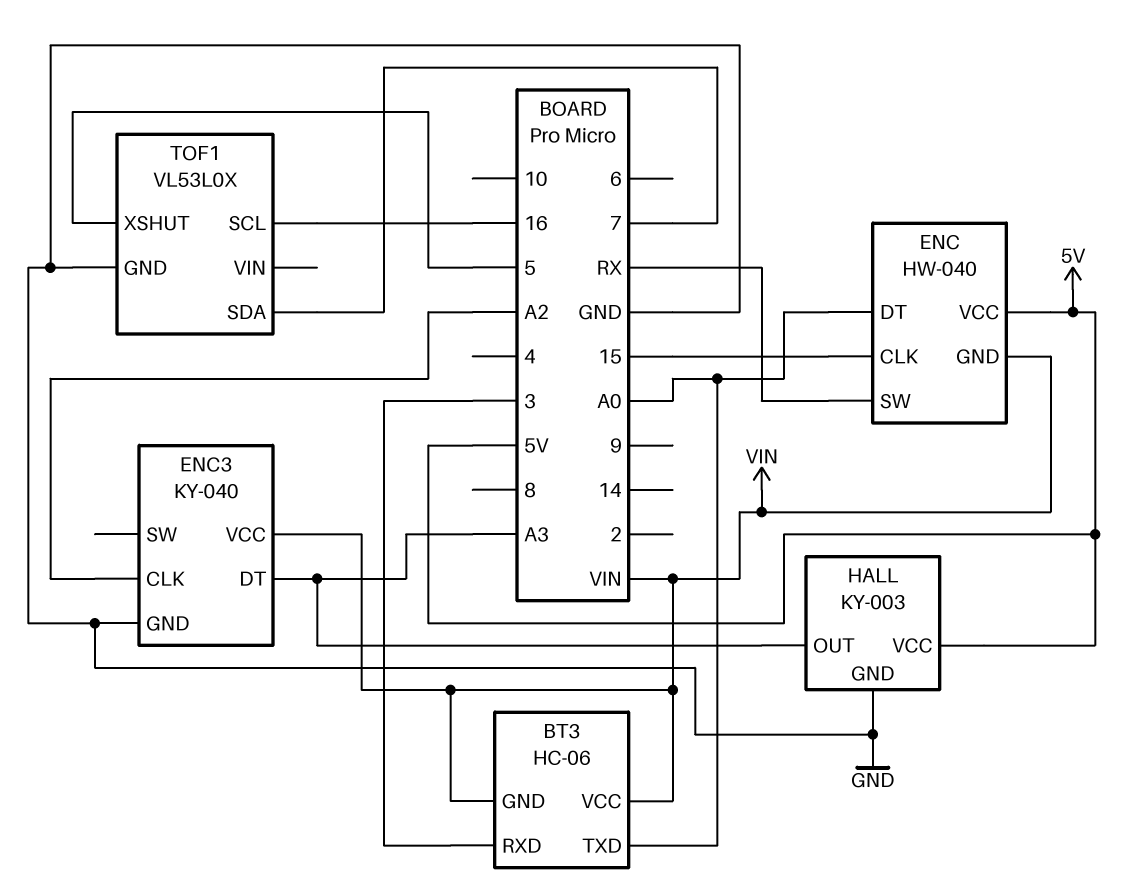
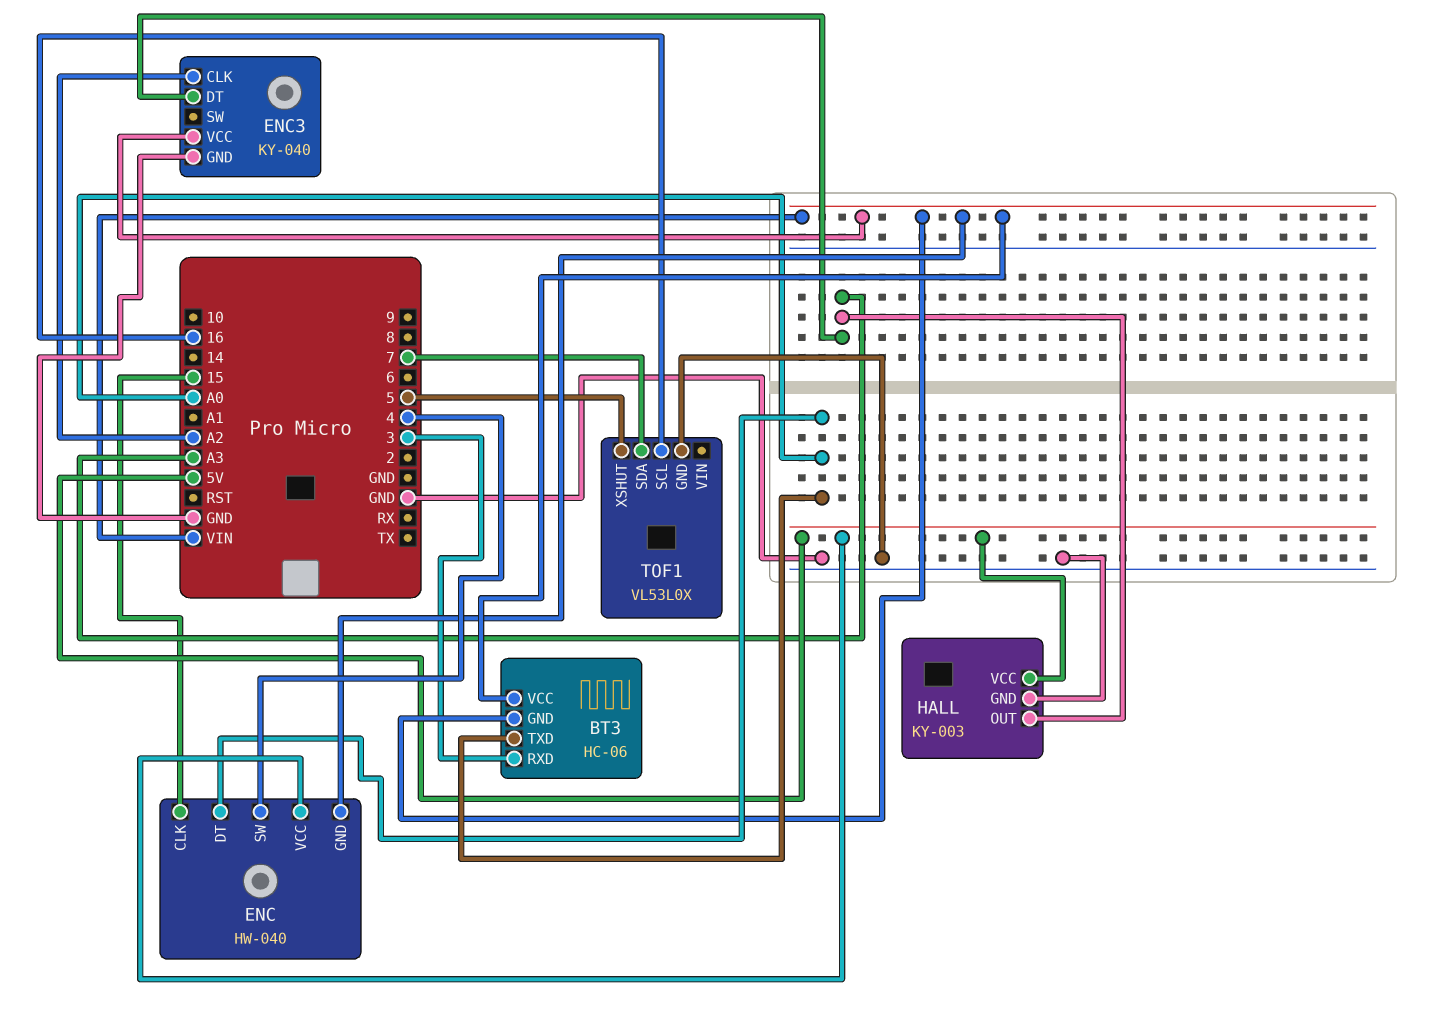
ENC pin SW: RX -> 4

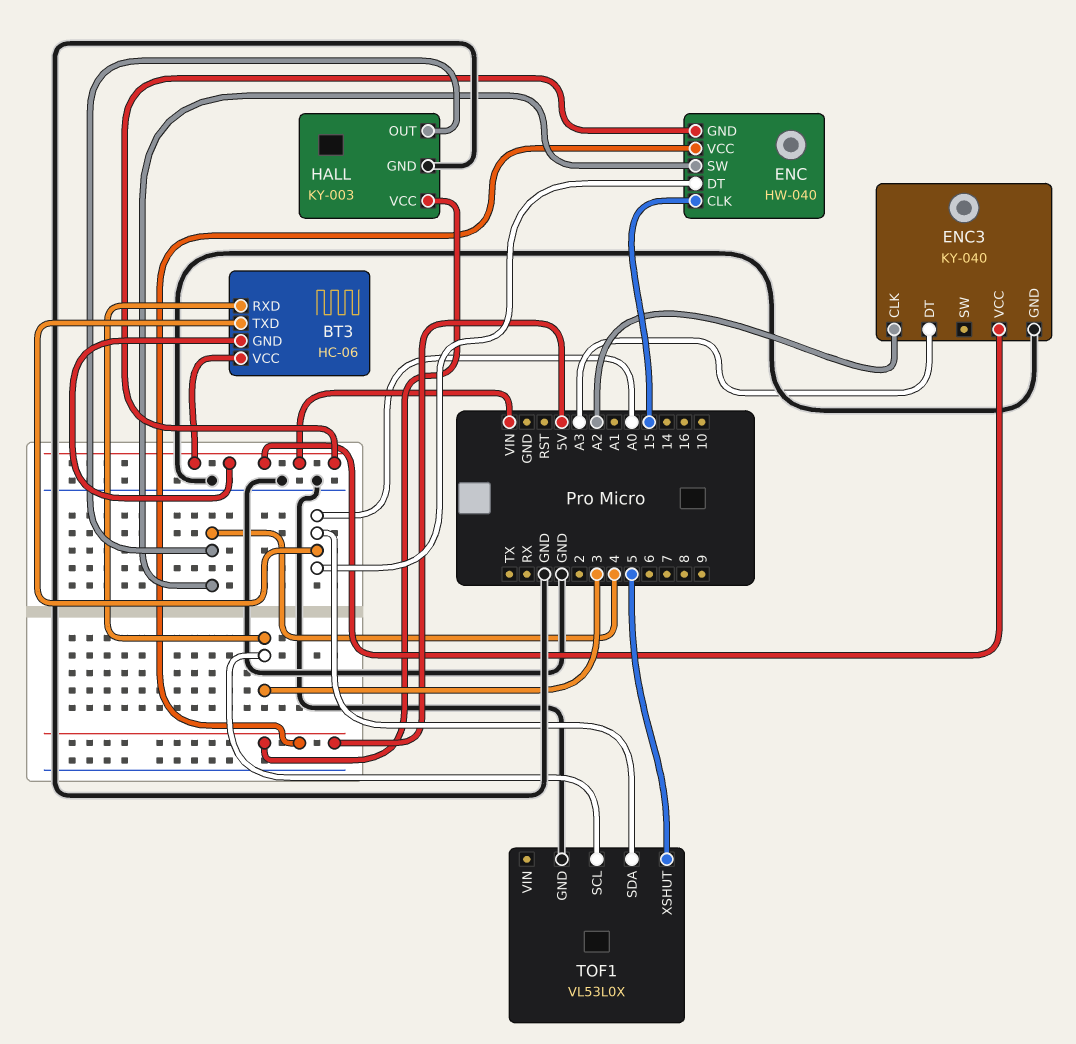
HALL pin OUT: A3 -> 4
TOF1 pin SCL: 16 -> 3
TOF1 pin SDA: 7 -> A0

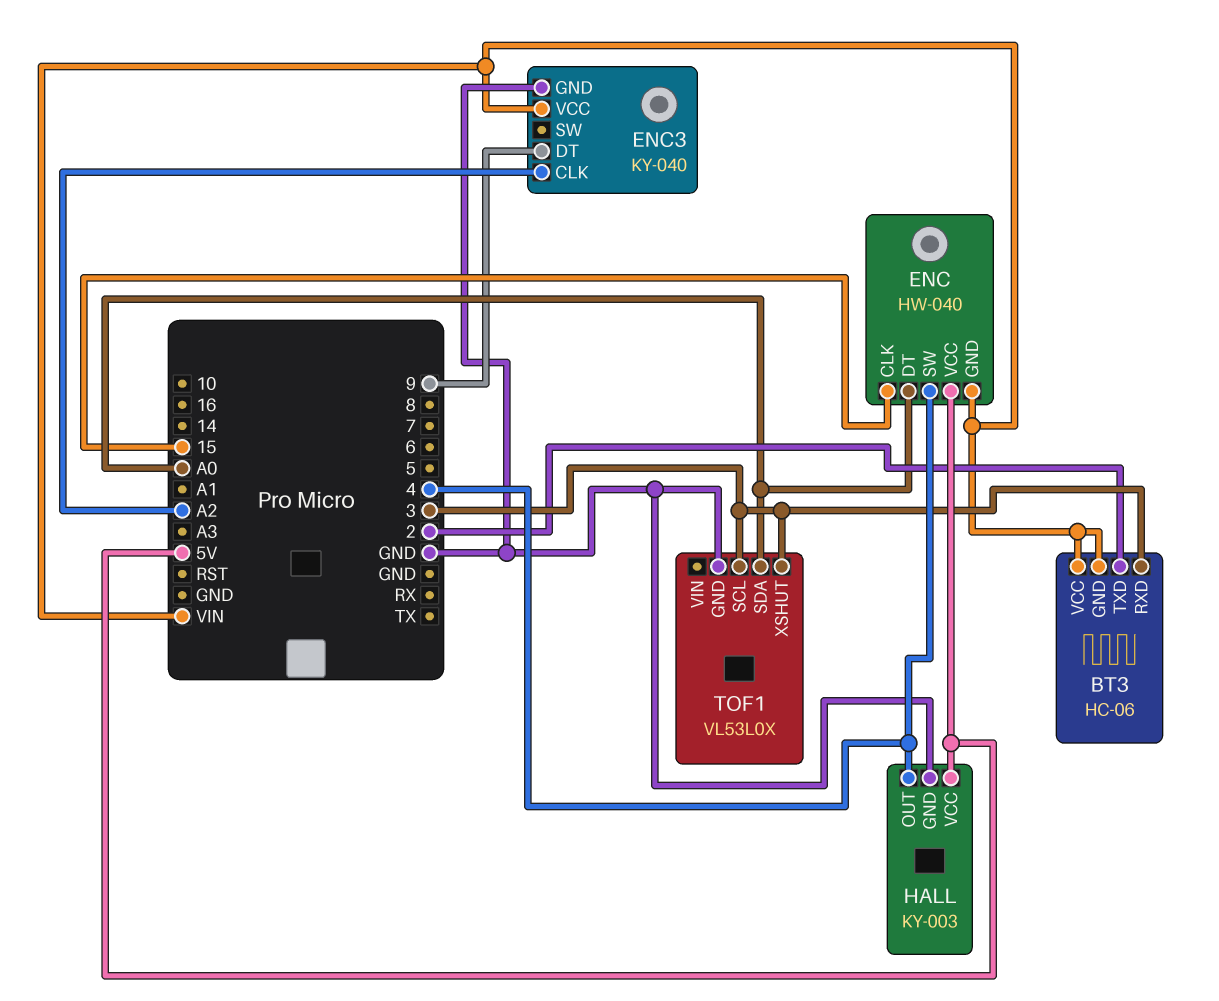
BT3 pin TXD: A0 -> 2
ENC3 pin DT: A3 -> 9
TOF1 pin XSHUT: 5 -> 3

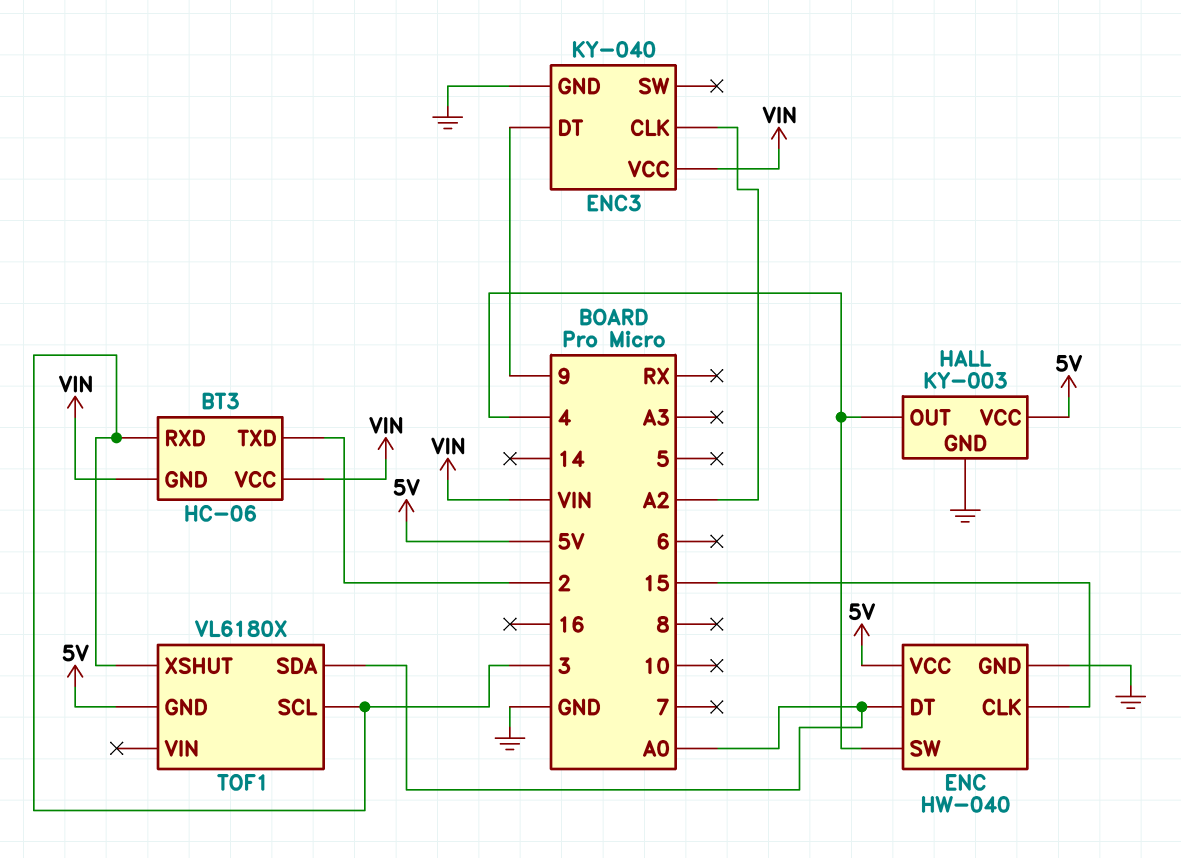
ENC pin GND: VIN -> GND
TOF1: VL53L0X -> VL6180X
TOF1 pin GND: GND -> 5V

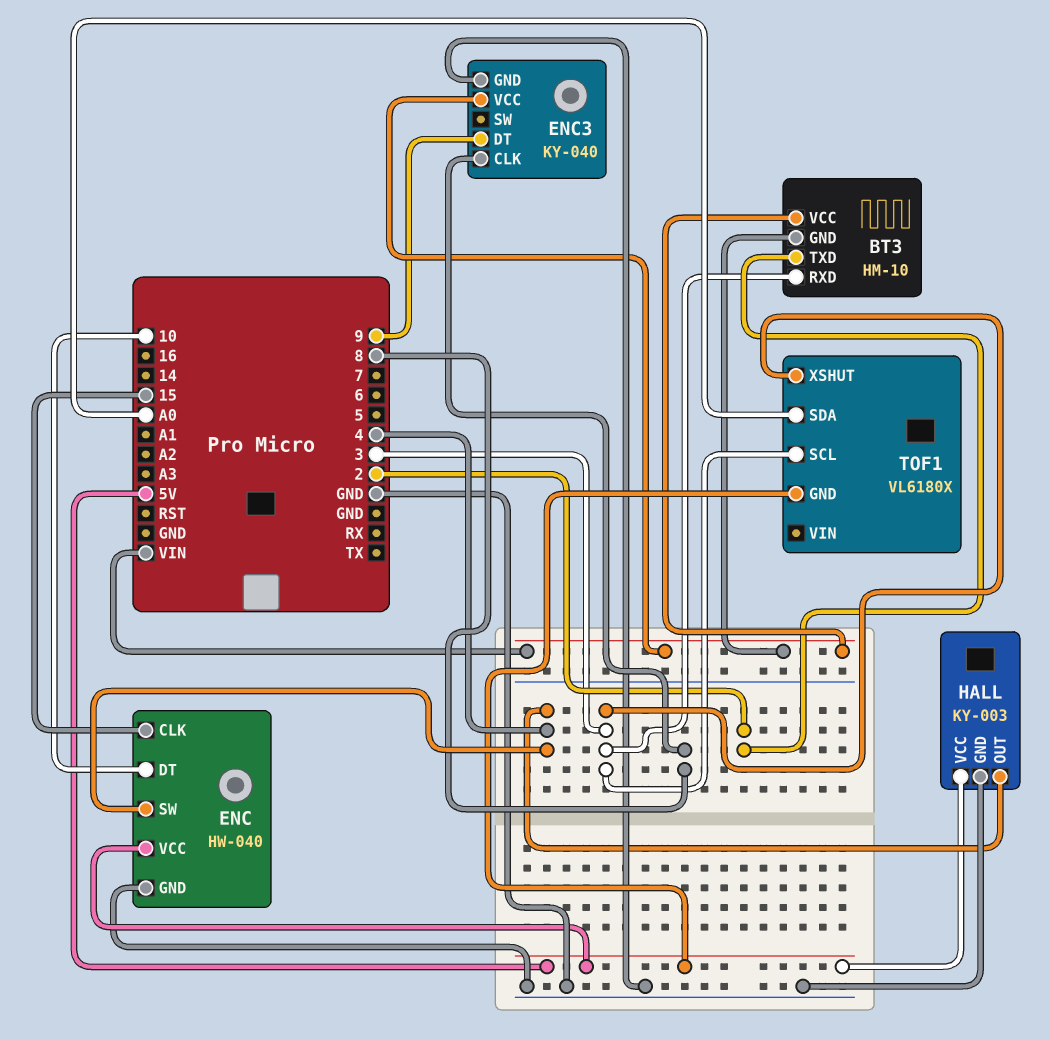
BT3: HC-06 -> HM-10
ENC pin DT: A0 -> 10
ENC3 pin CLK: A2 -> 8

